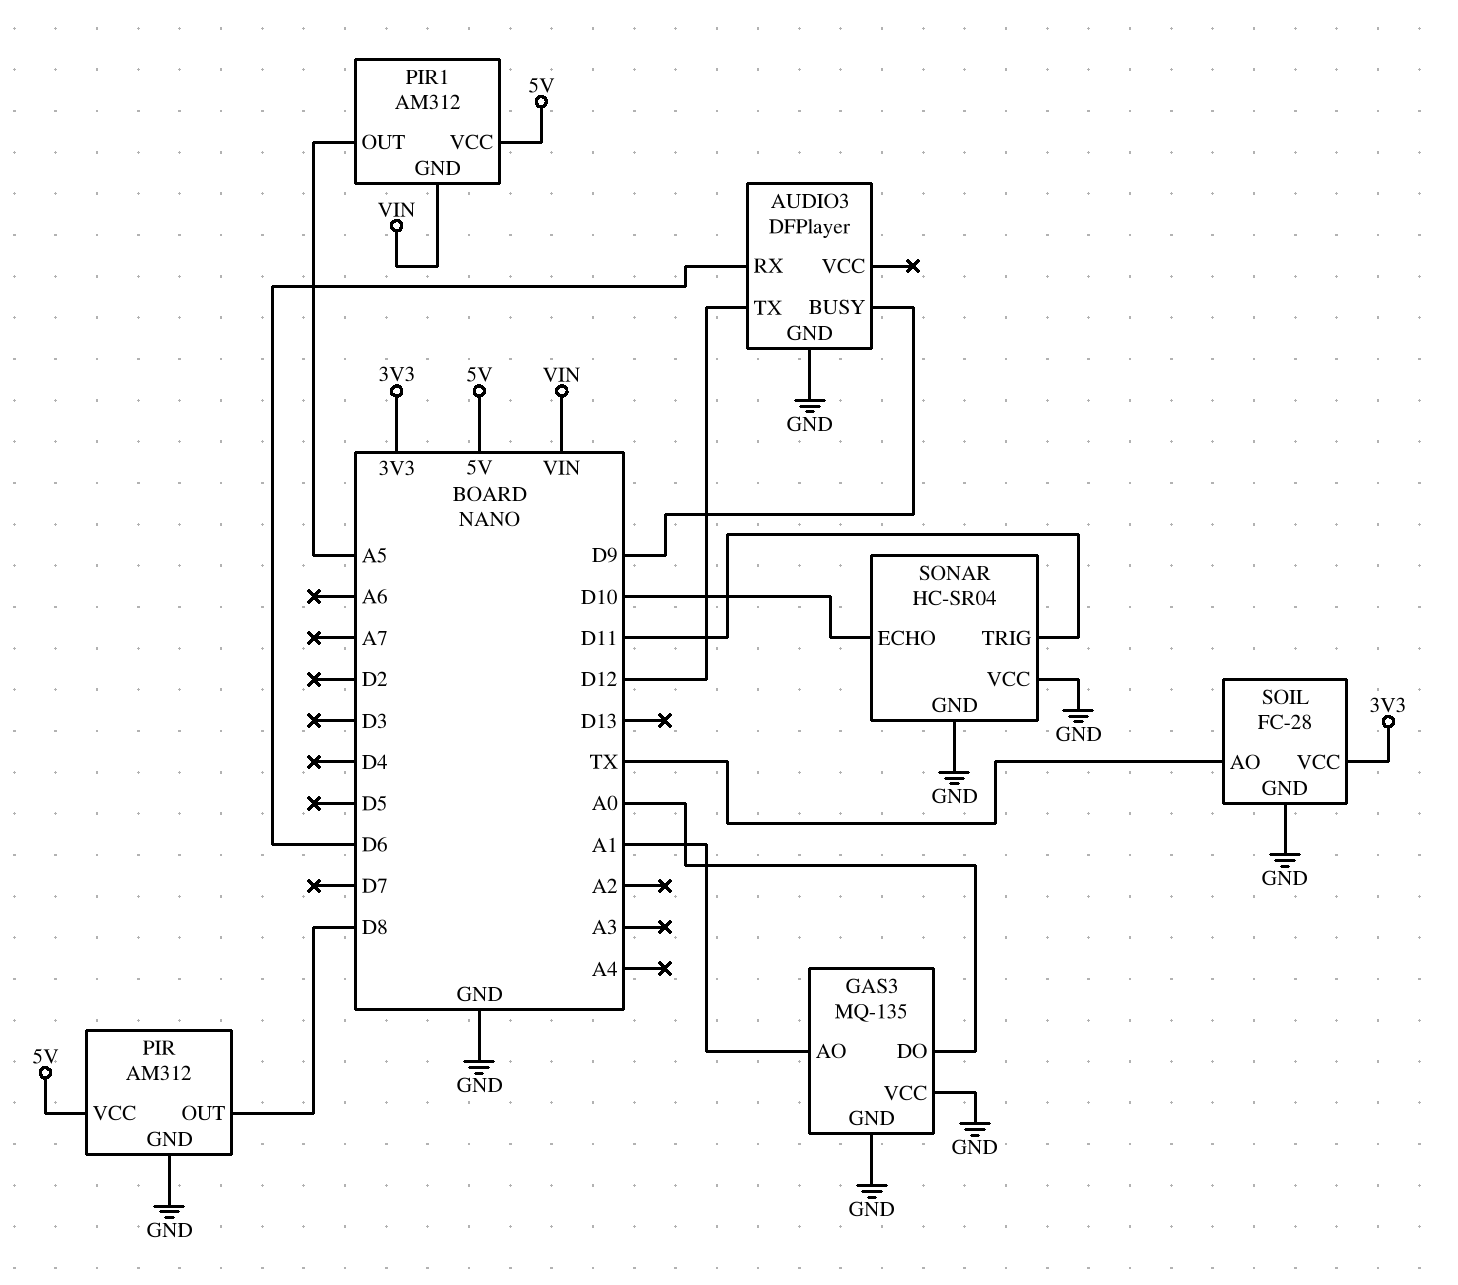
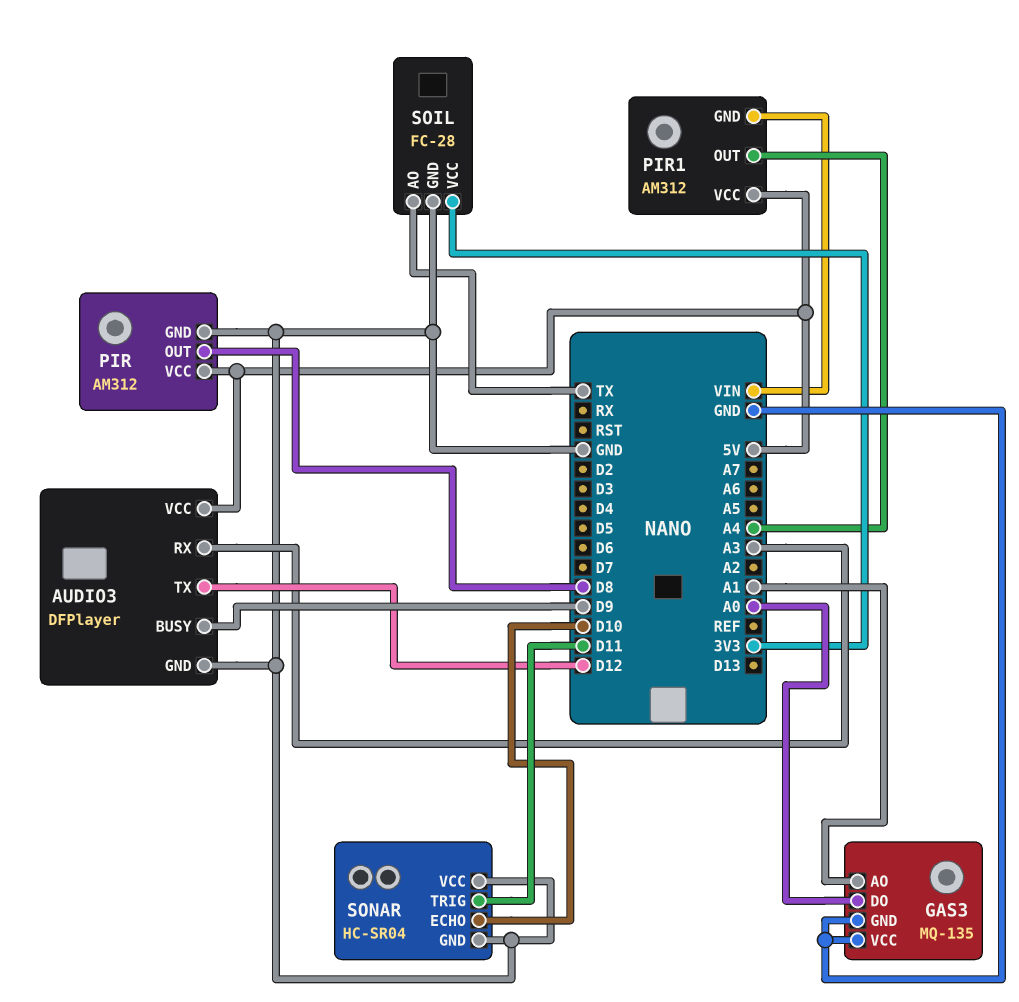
AUDIO3 pin RX: D6 -> A3
AUDIO3 pin VCC: none -> 5V
PIR1 pin OUT: A5 -> A4

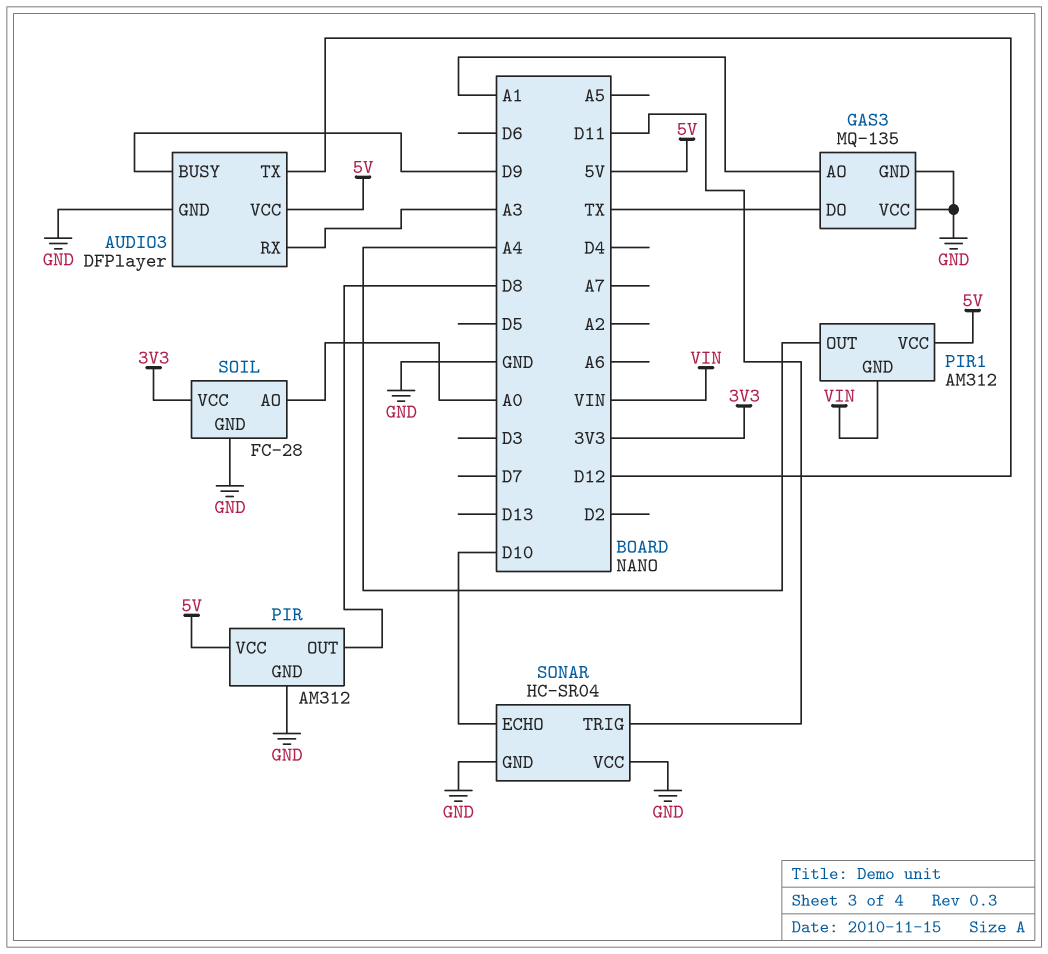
GAS3 pin DO: A0 -> TX
SOIL pin AO: TX -> A0

